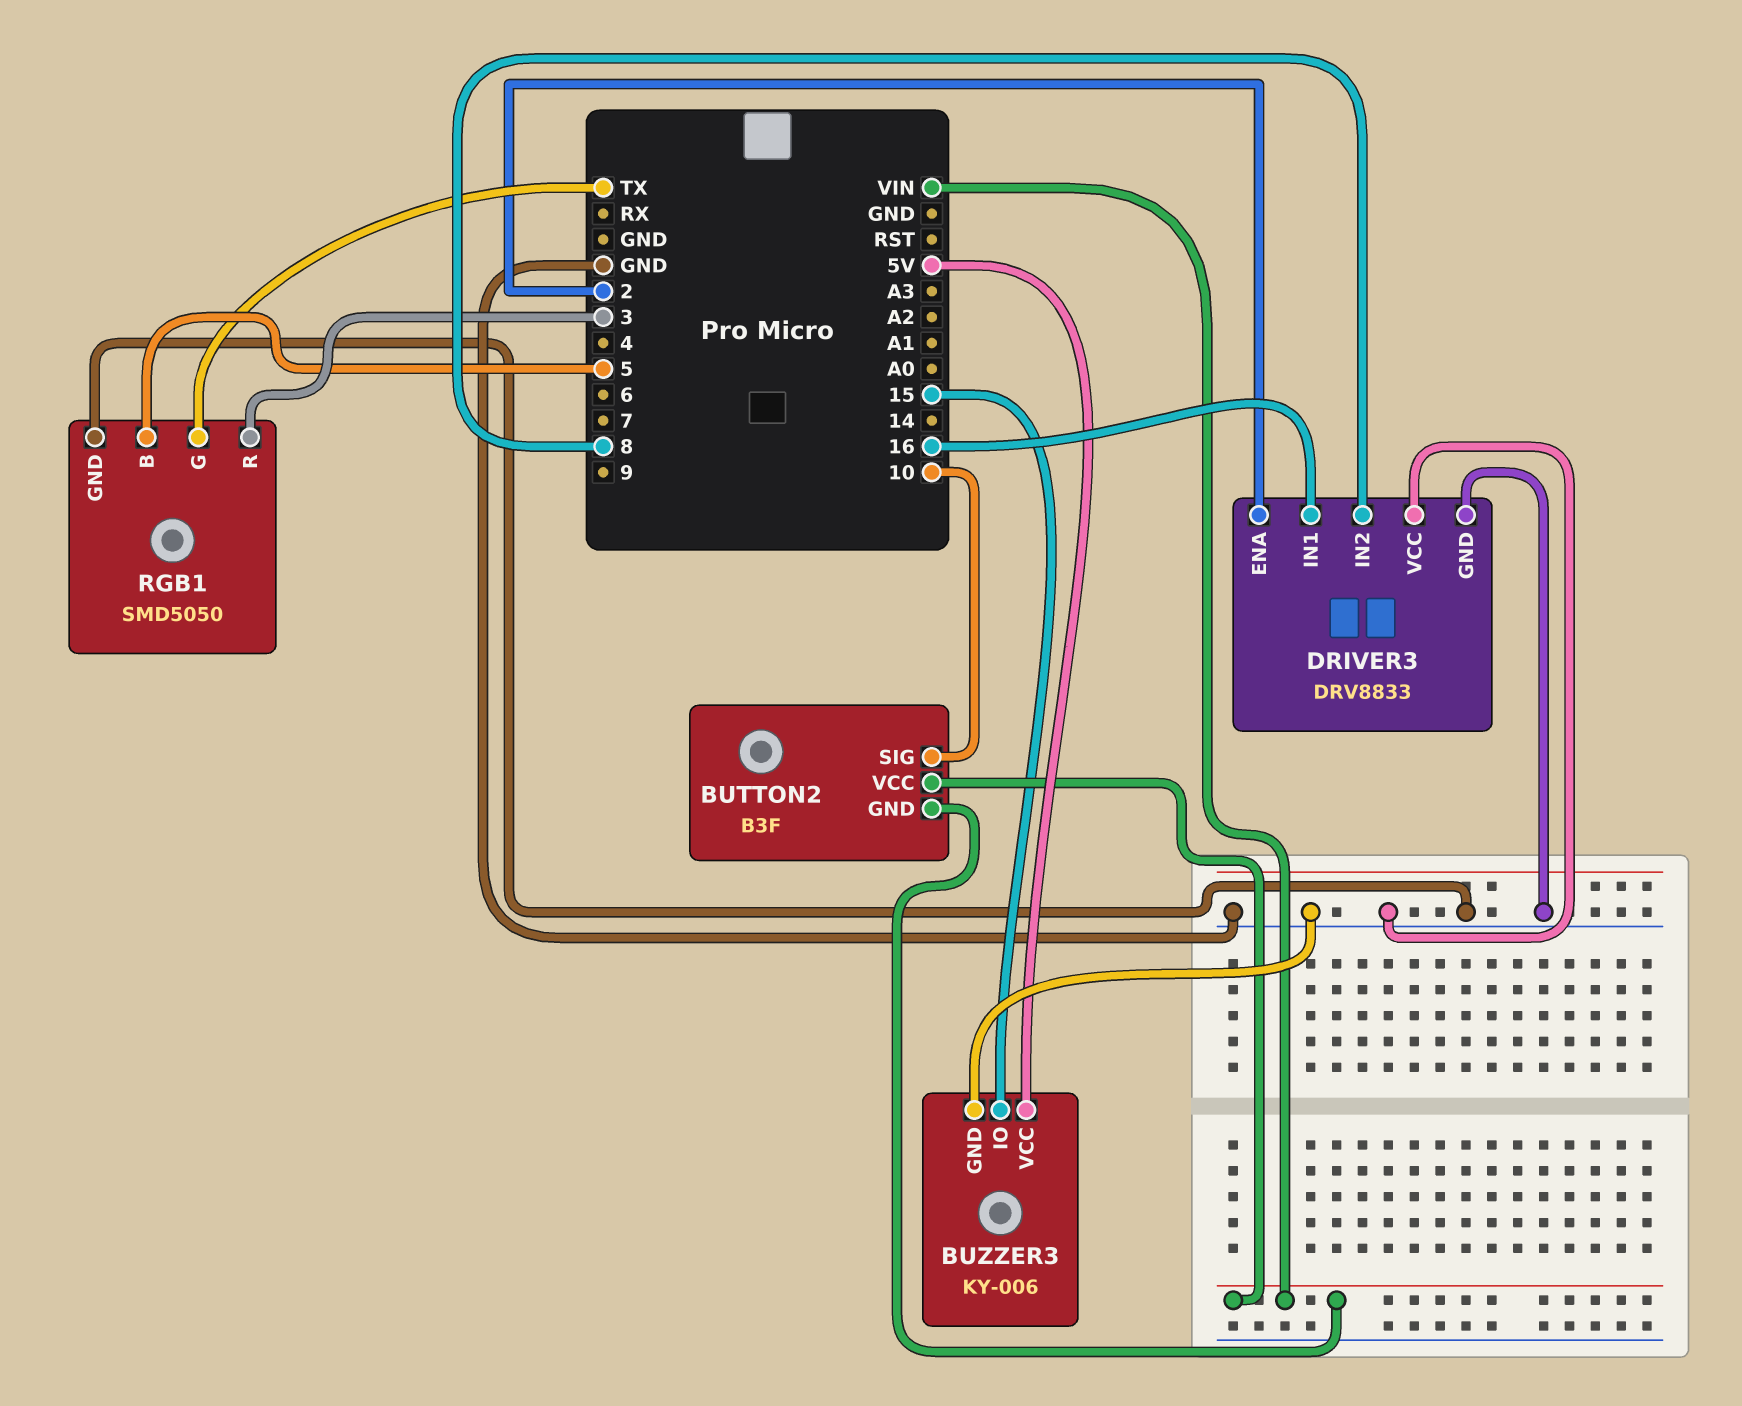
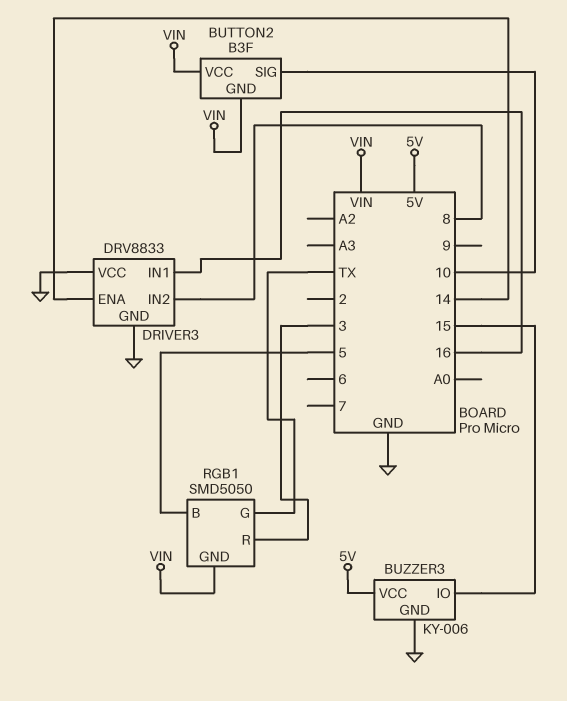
DRIVER3 pin ENA: 2 -> 14
RGB1 pin GND: GND -> VIN

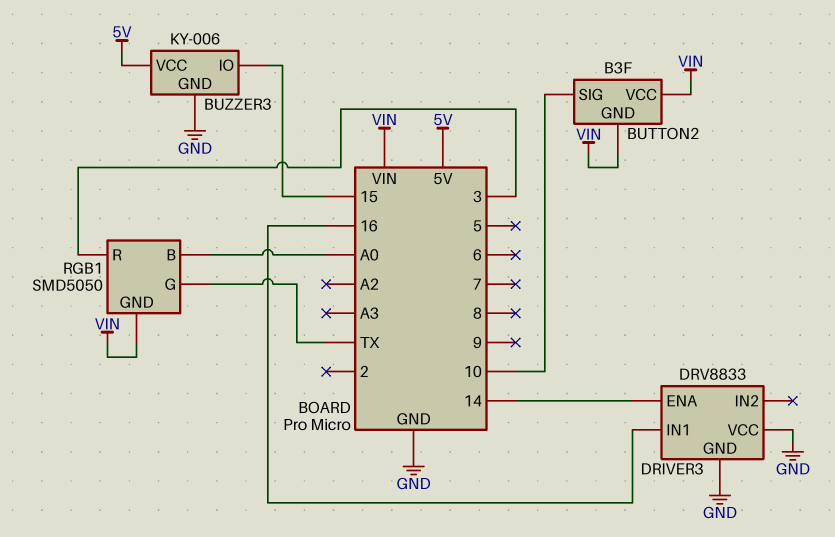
DRIVER3 pin IN2: 8 -> none
RGB1 pin B: 5 -> A0

